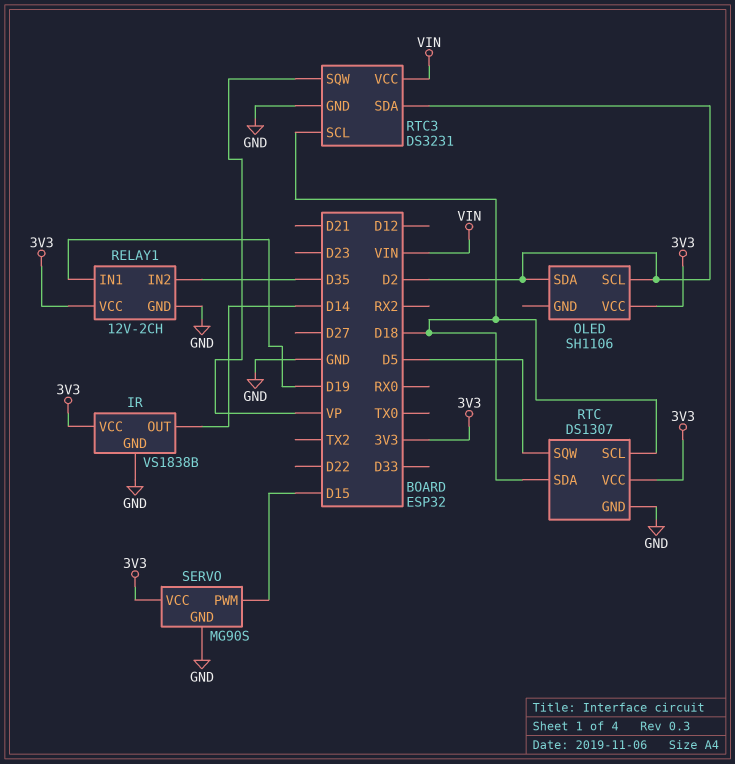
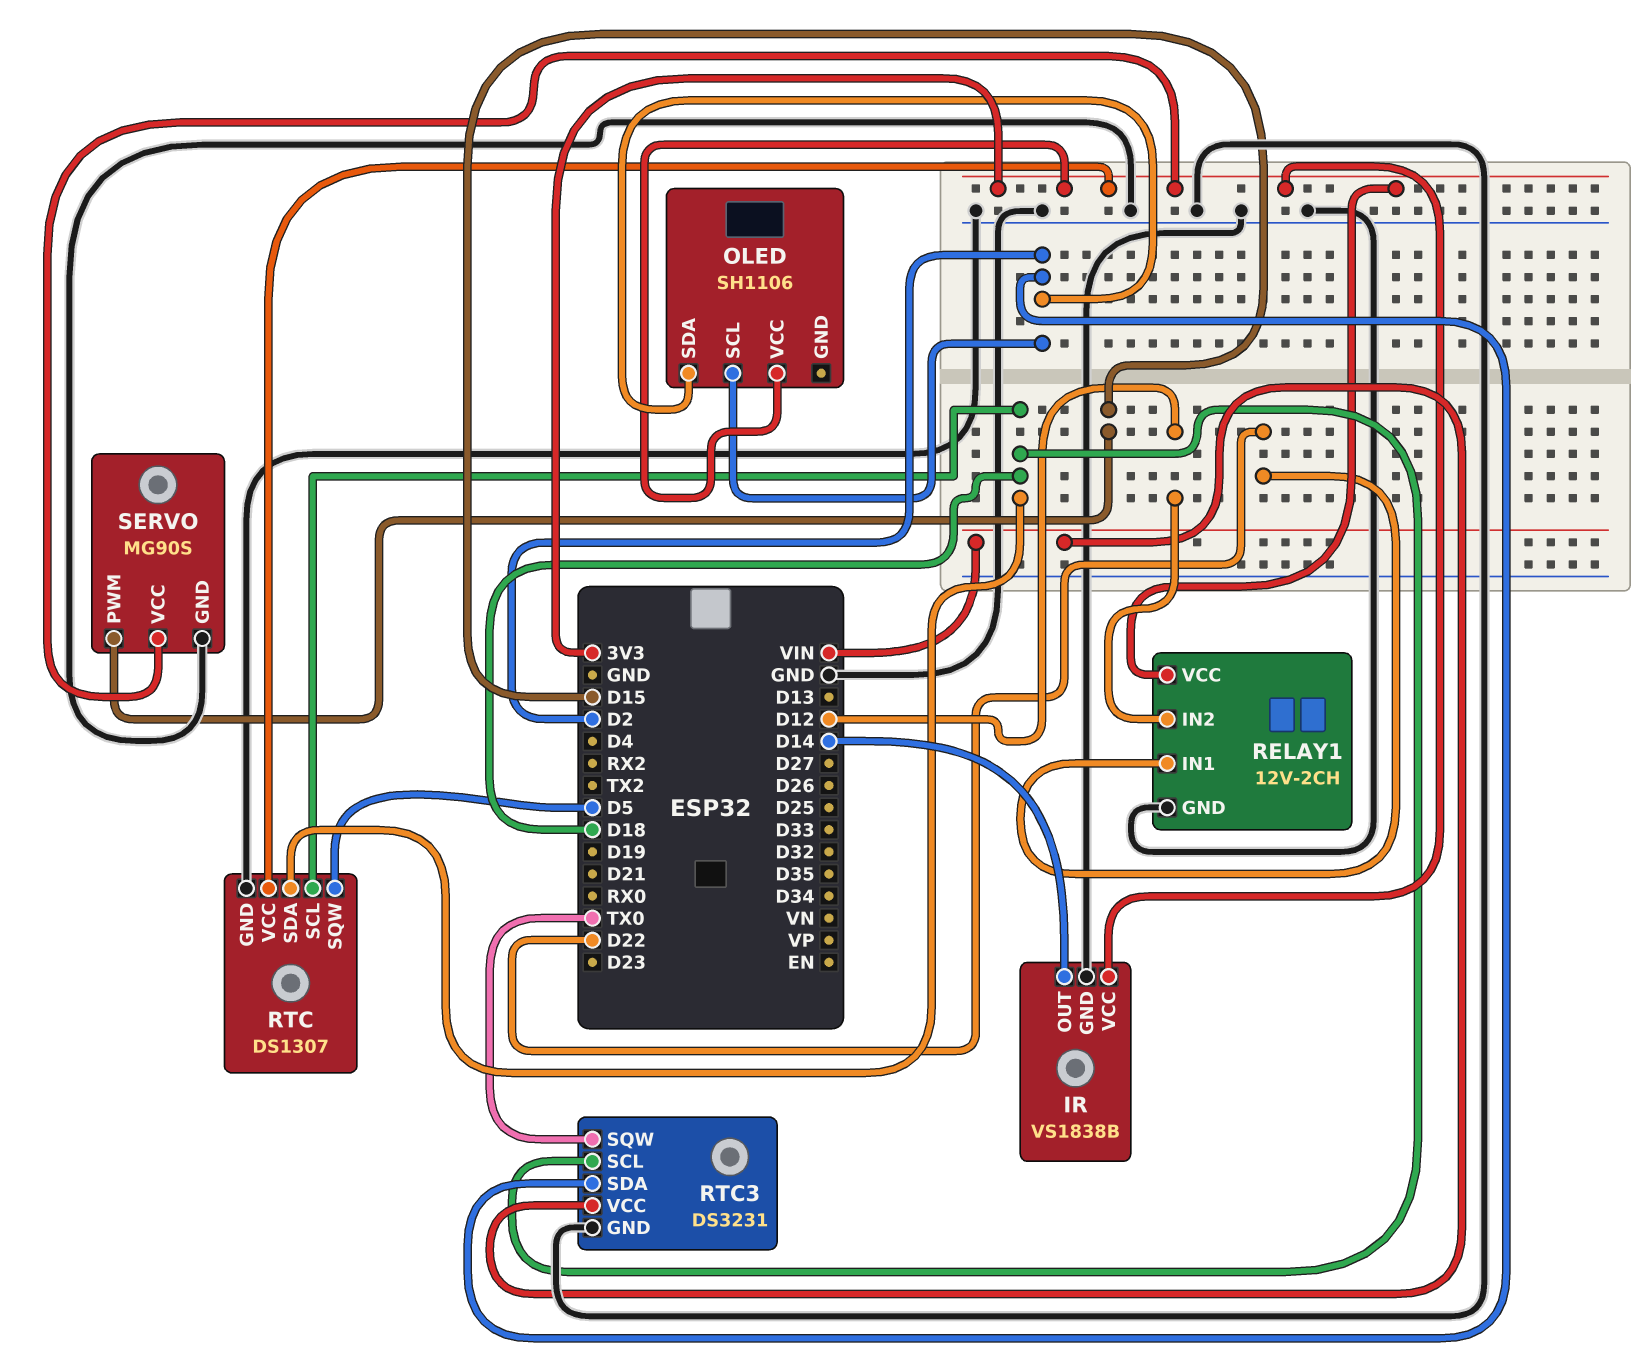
RELAY1 pin IN1: D19 -> D22
RELAY1 pin IN2: D35 -> D12
RTC3 pin SQW: VP -> TX0

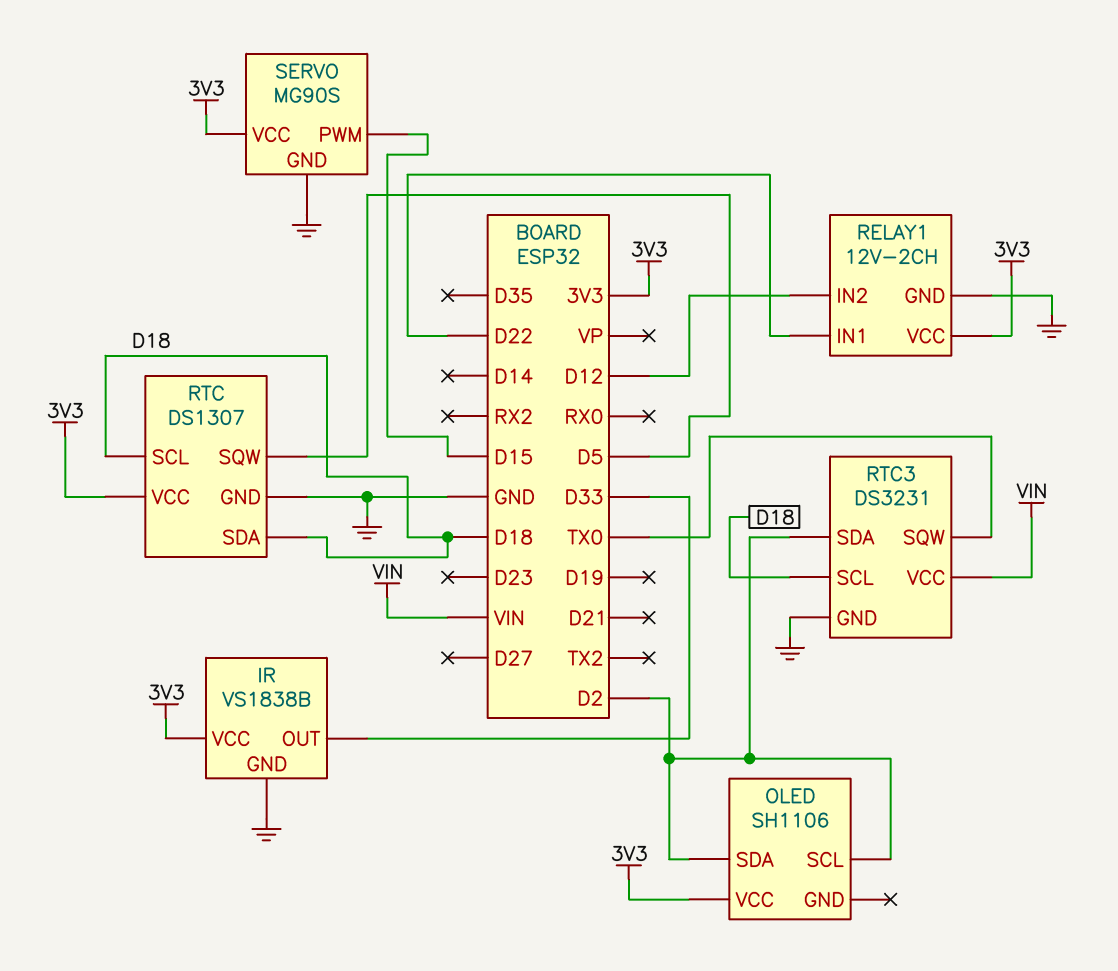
IR pin OUT: D14 -> D33

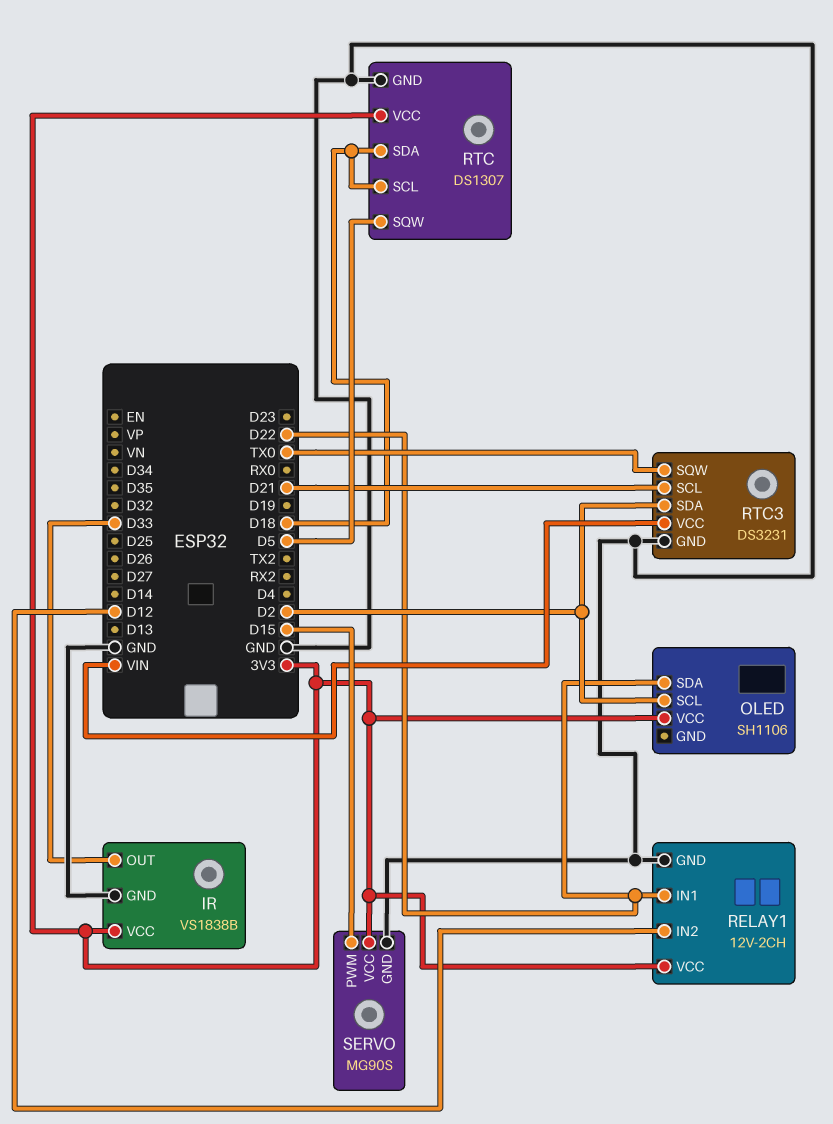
OLED pin SDA: D2 -> D22
RTC3 pin SCL: D18 -> D21

